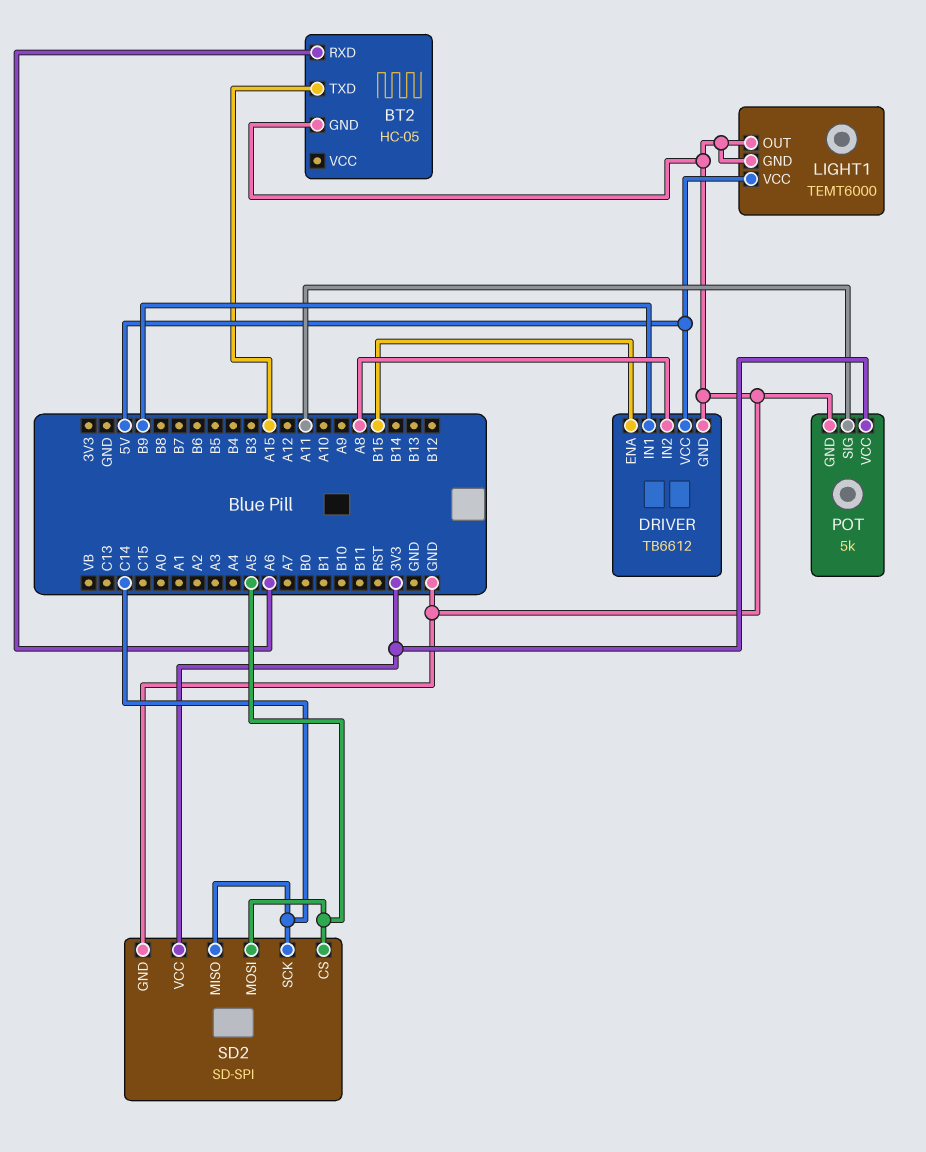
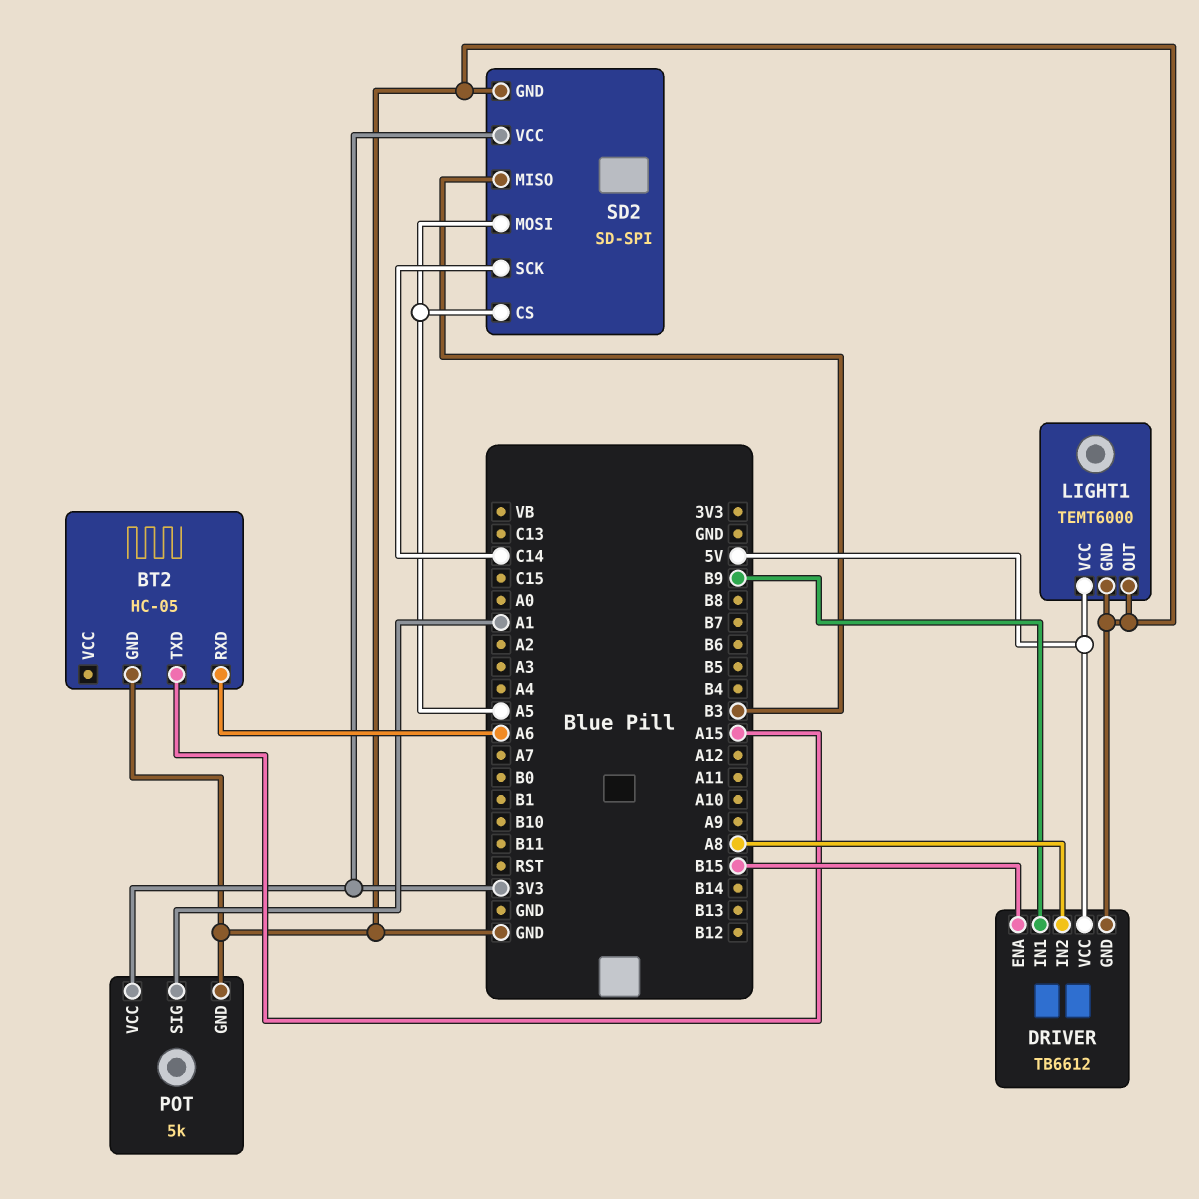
POT pin SIG: A11 -> A1
SD2 pin MISO: C14 -> B3

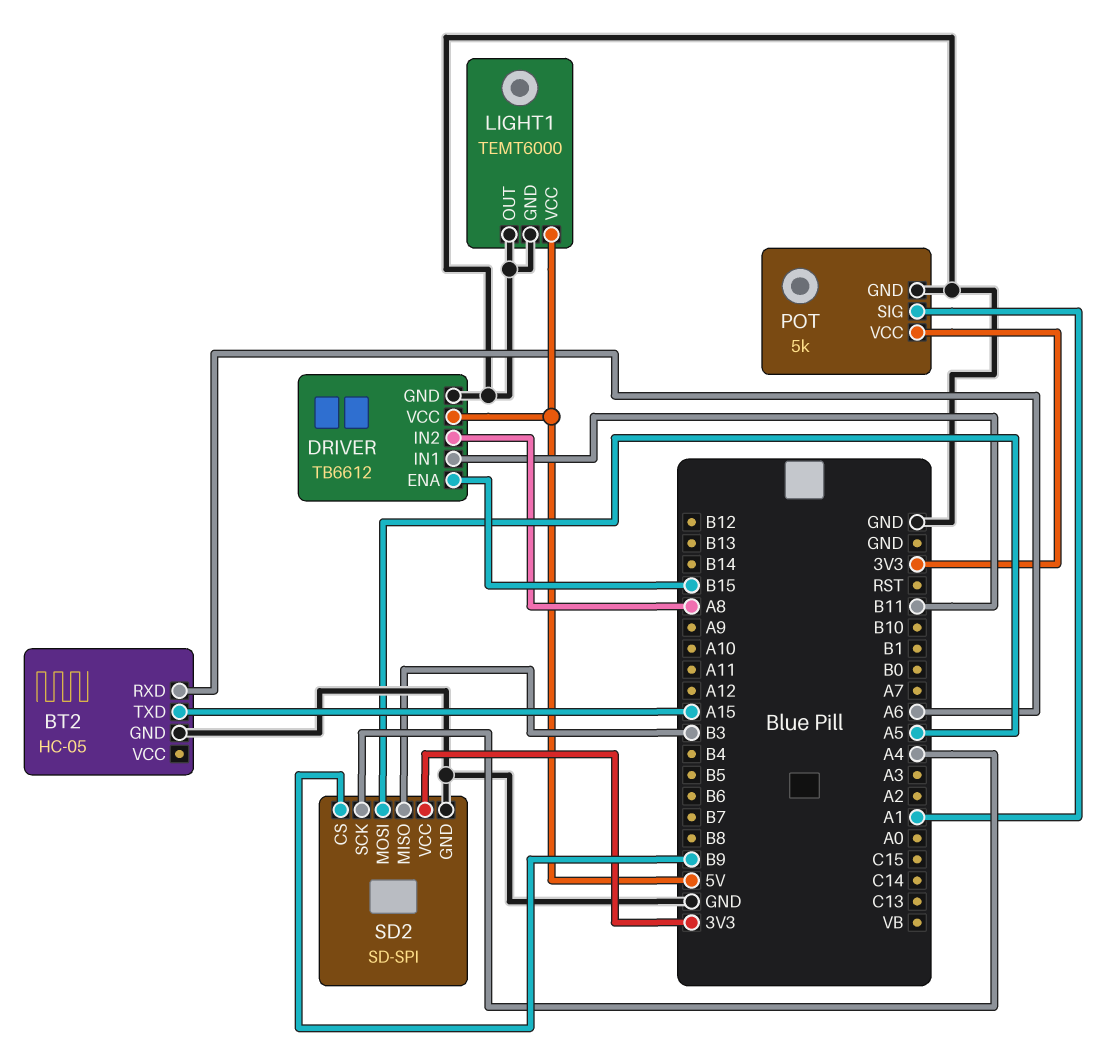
DRIVER pin IN1: B9 -> B11
SD2 pin CS: A5 -> B9
SD2 pin SCK: C14 -> A4

